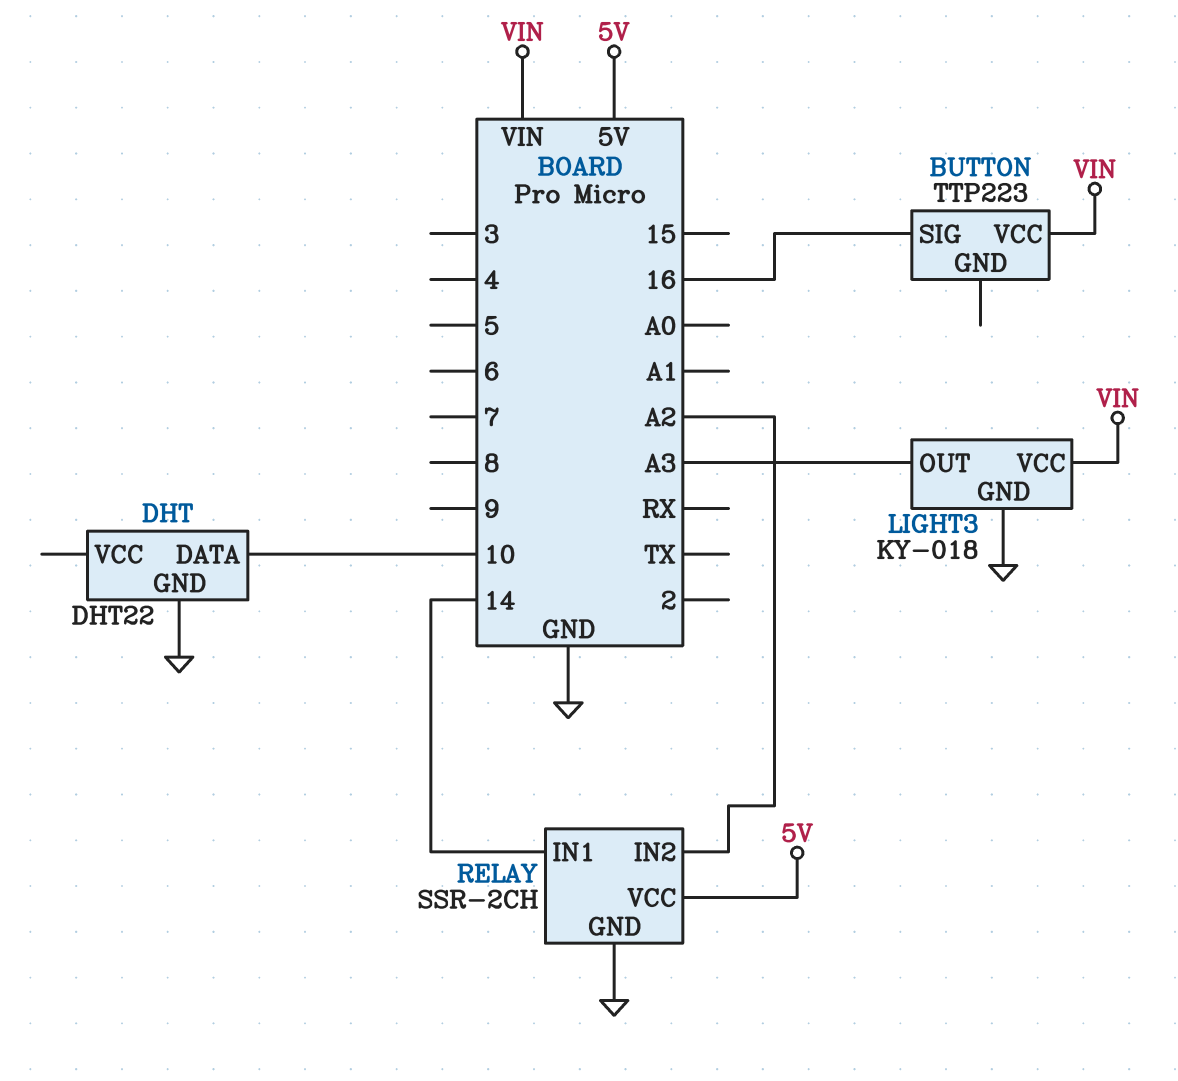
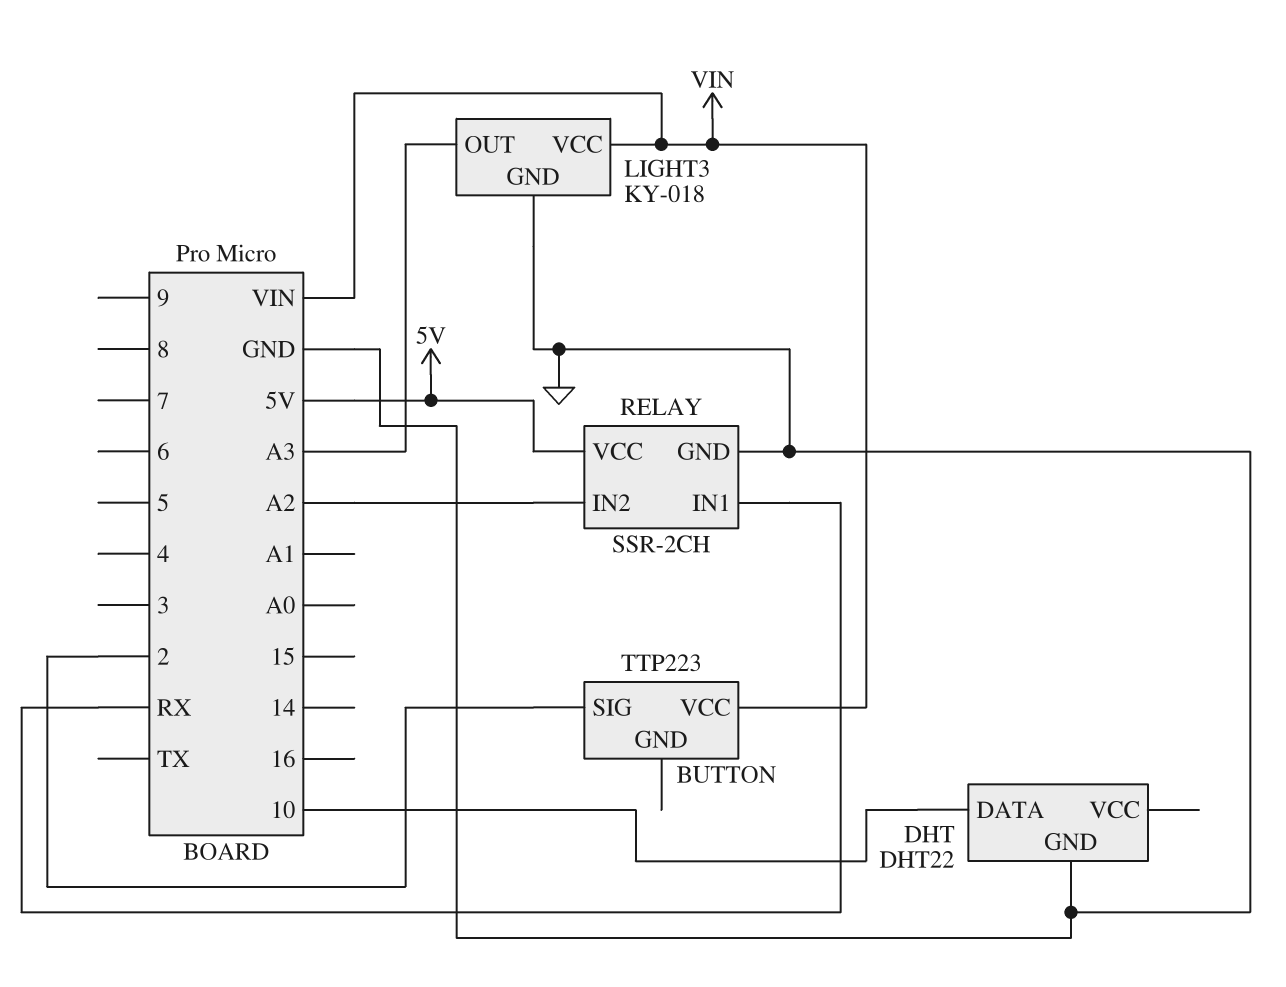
BUTTON pin SIG: 16 -> 2
RELAY pin IN1: 14 -> RX

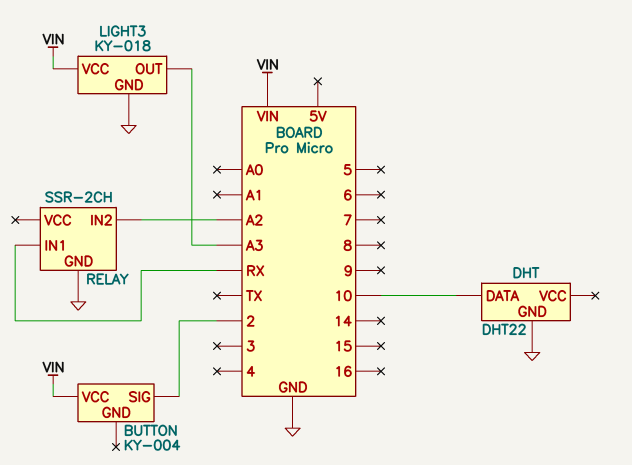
BUTTON: TTP223 -> KY-004
RELAY pin VCC: 5V -> none

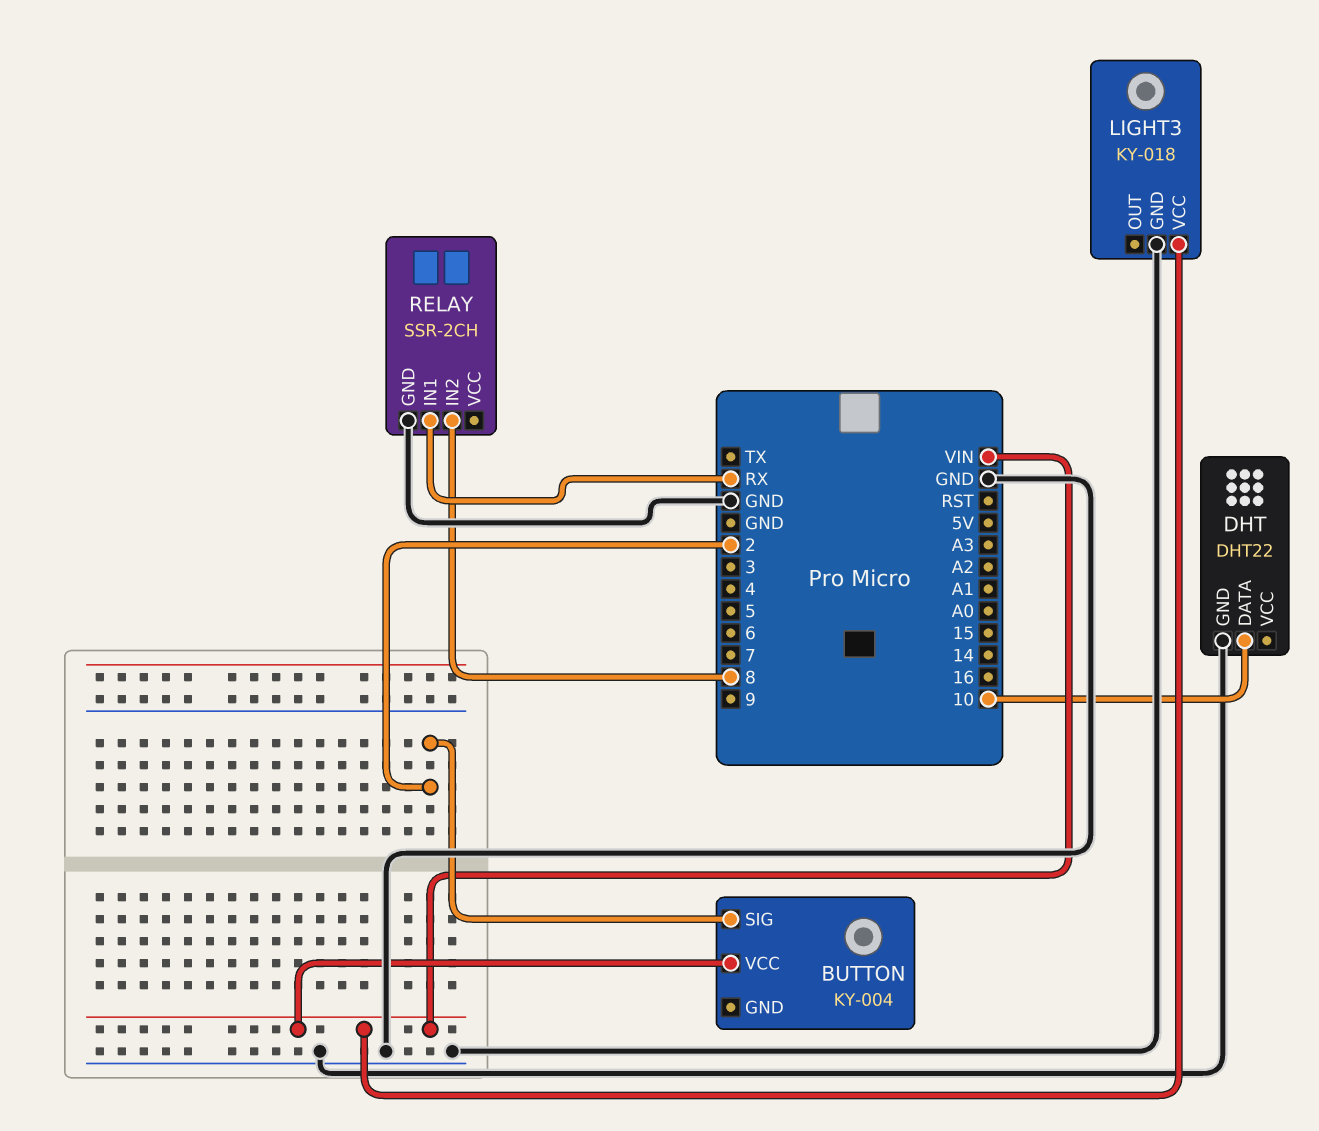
LIGHT3 pin OUT: A3 -> none
RELAY pin IN2: A2 -> 8

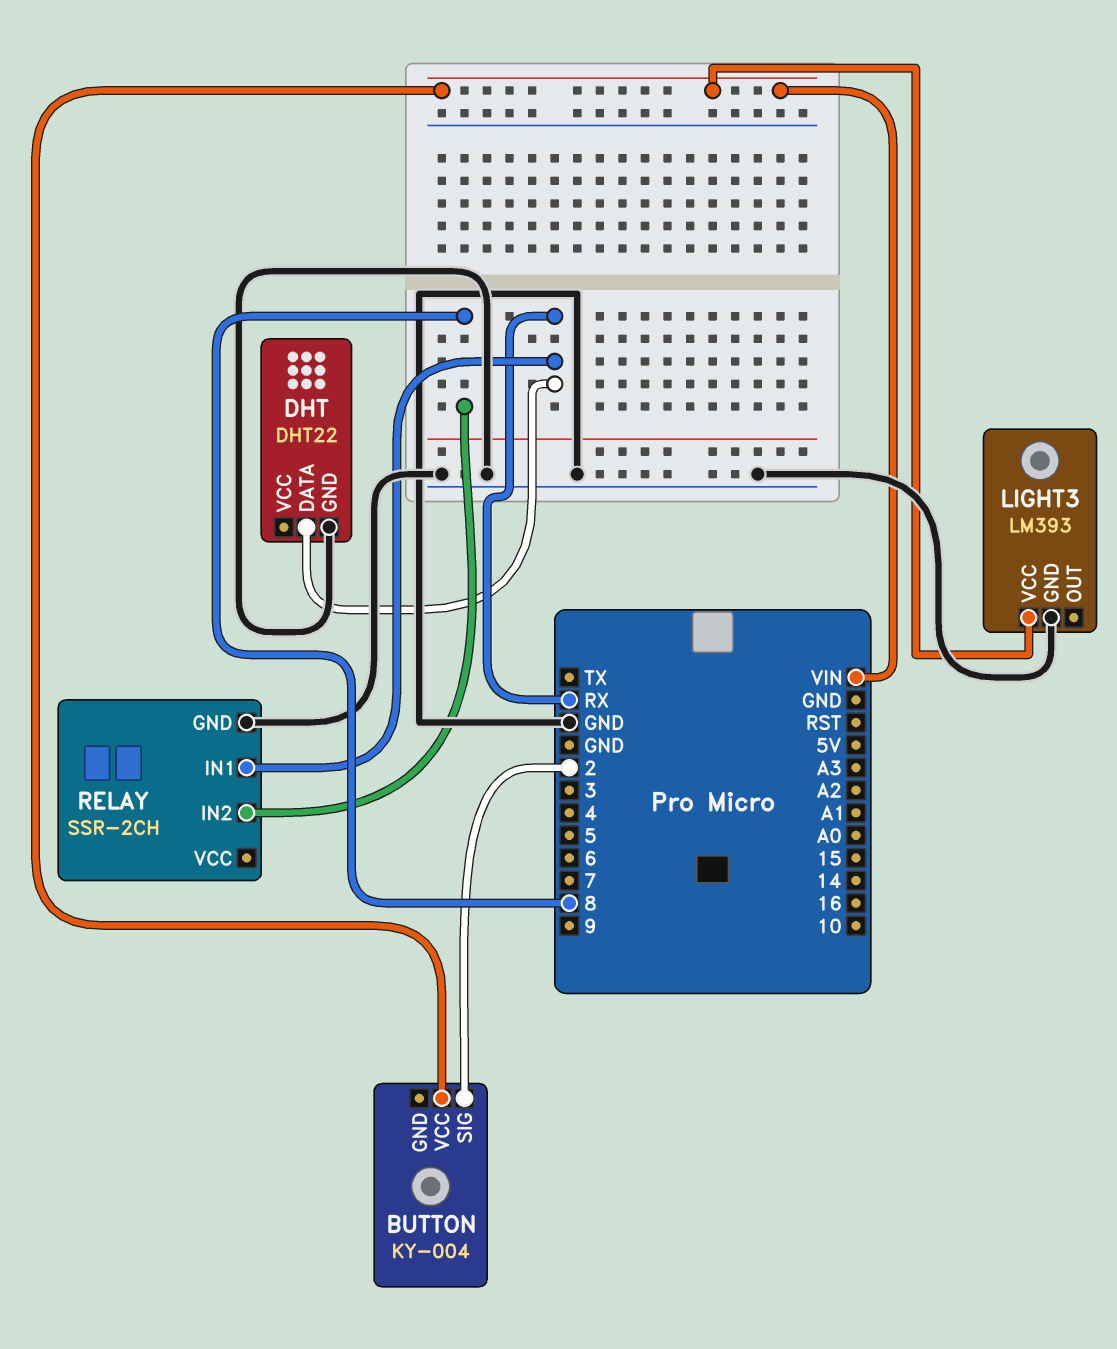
DHT pin DATA: 10 -> RX
LIGHT3: KY-018 -> LM393

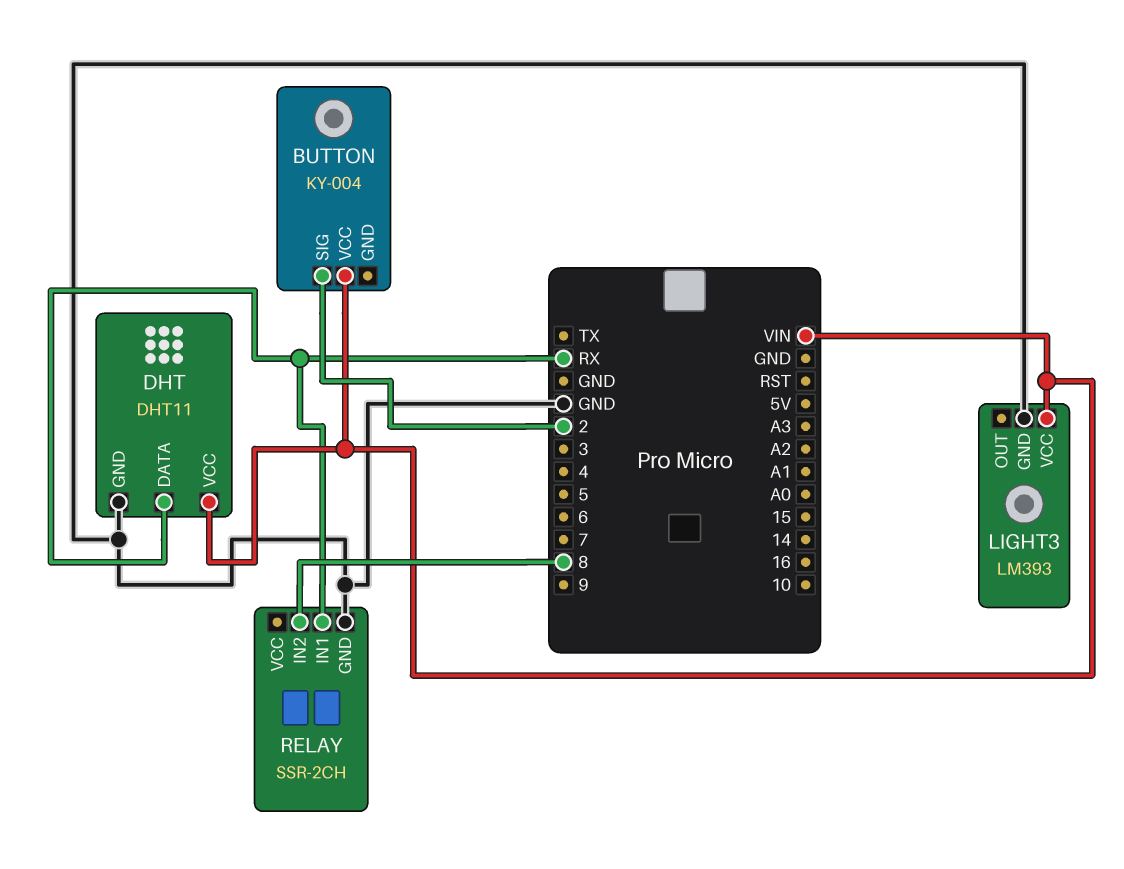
DHT: DHT22 -> DHT11
DHT pin VCC: none -> VIN

